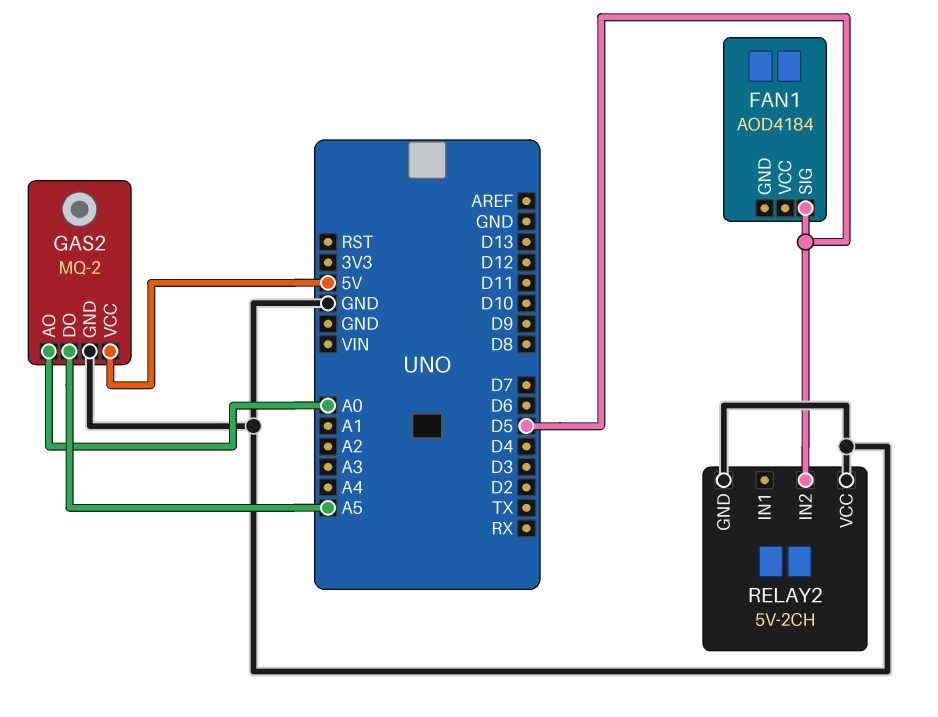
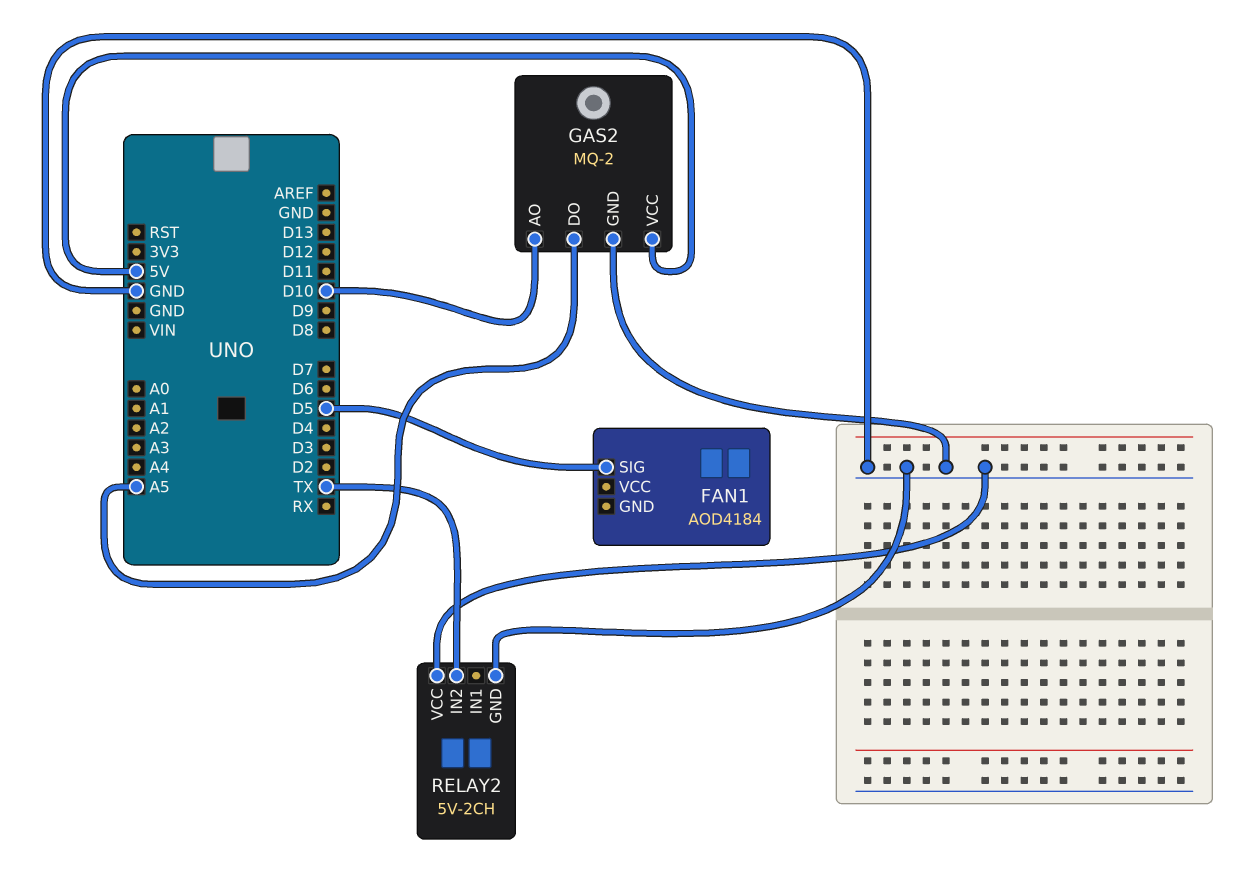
GAS2 pin AO: A0 -> D10
RELAY2 pin IN2: D5 -> TX

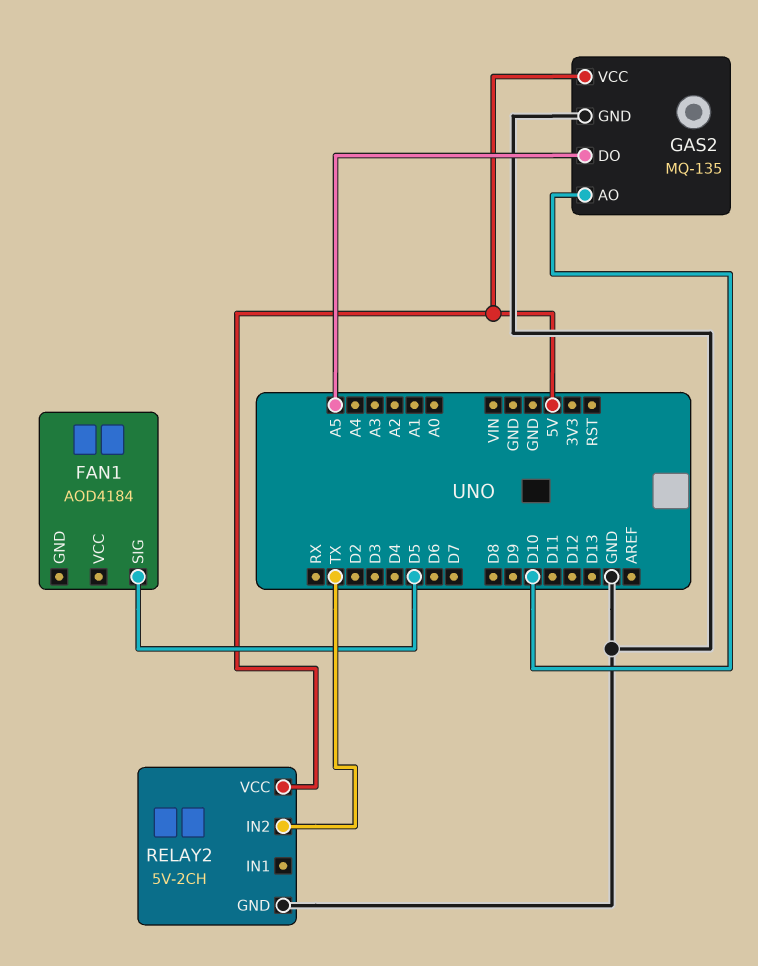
GAS2: MQ-2 -> MQ-135
RELAY2 pin VCC: GND -> 5V

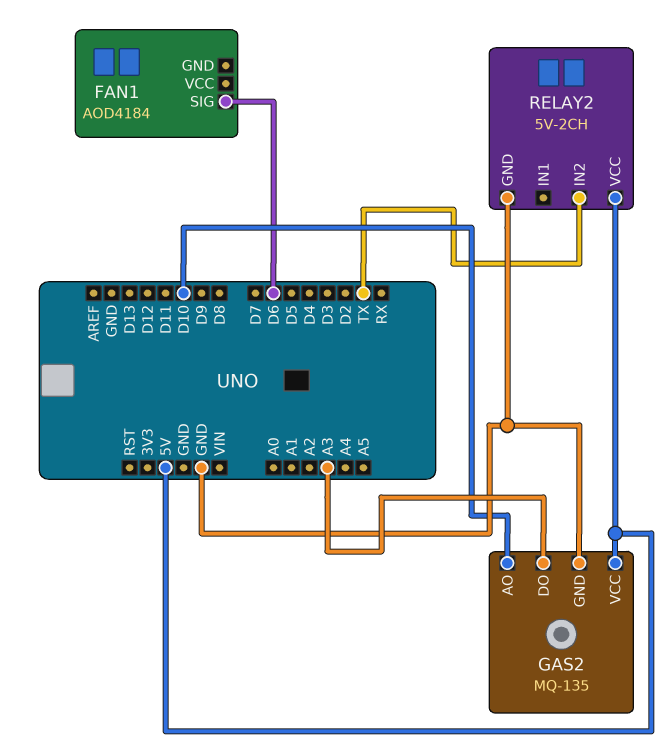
FAN1 pin SIG: D5 -> D6
GAS2 pin DO: A5 -> A3

